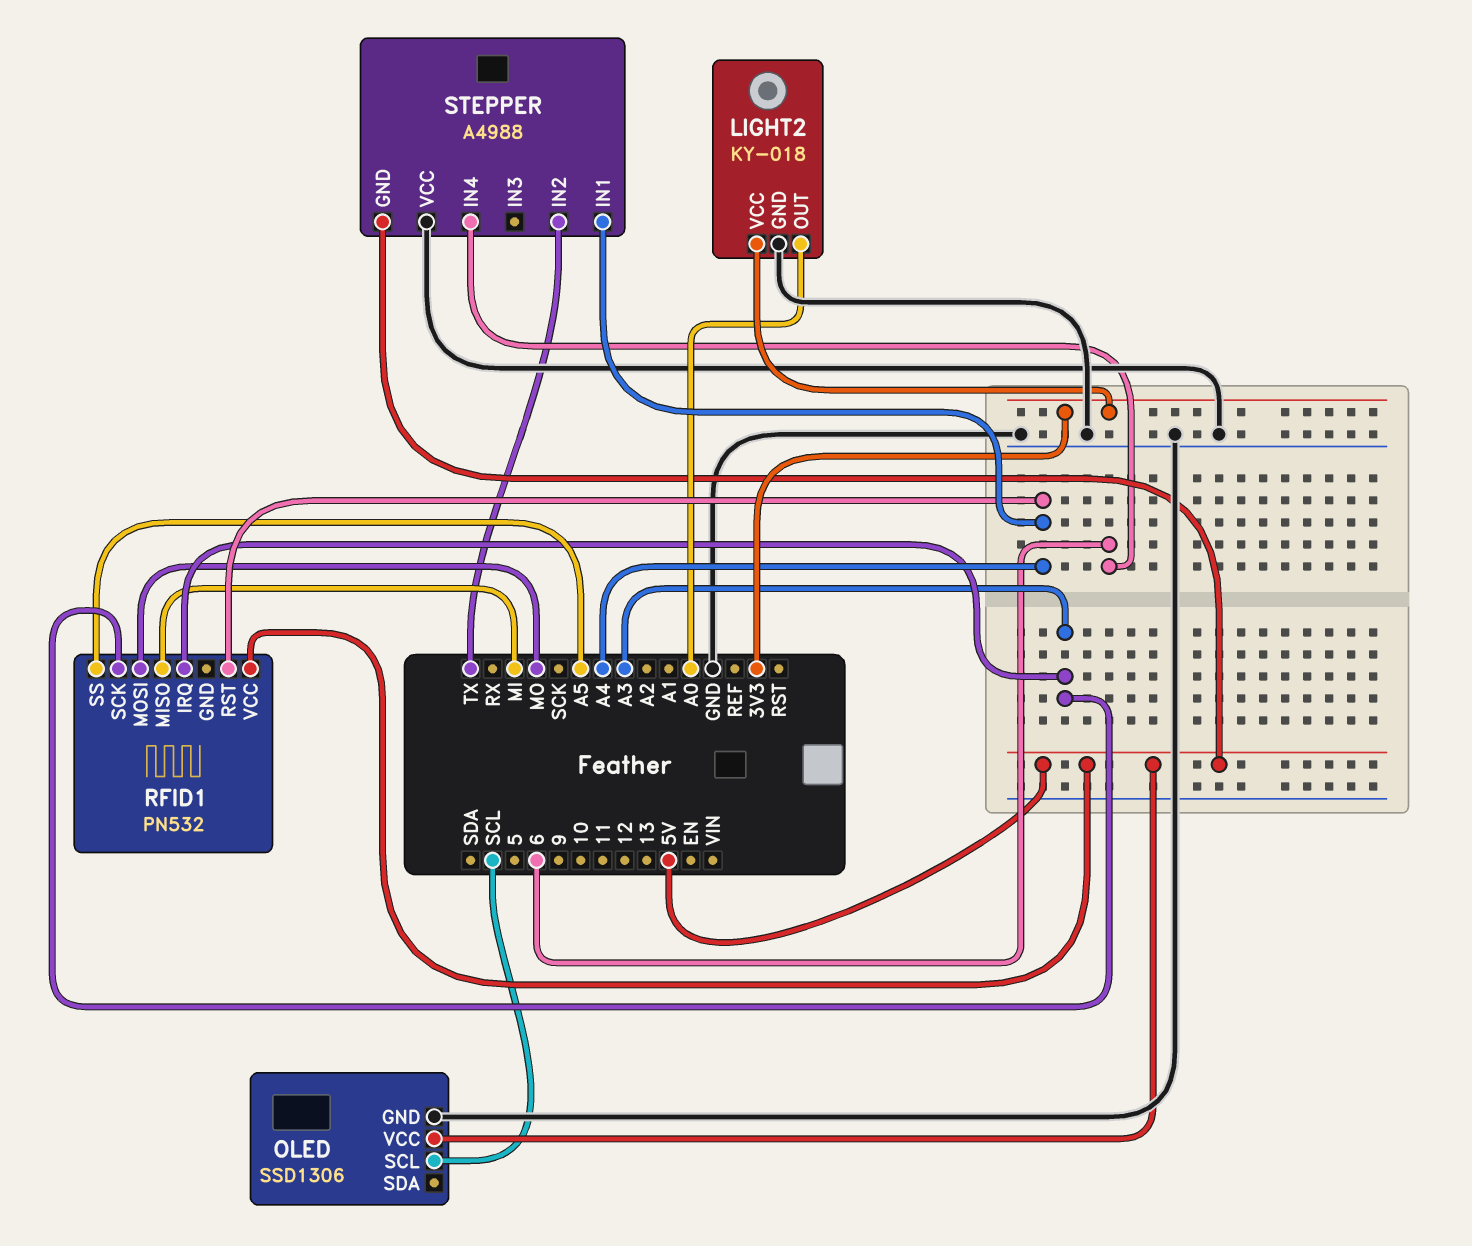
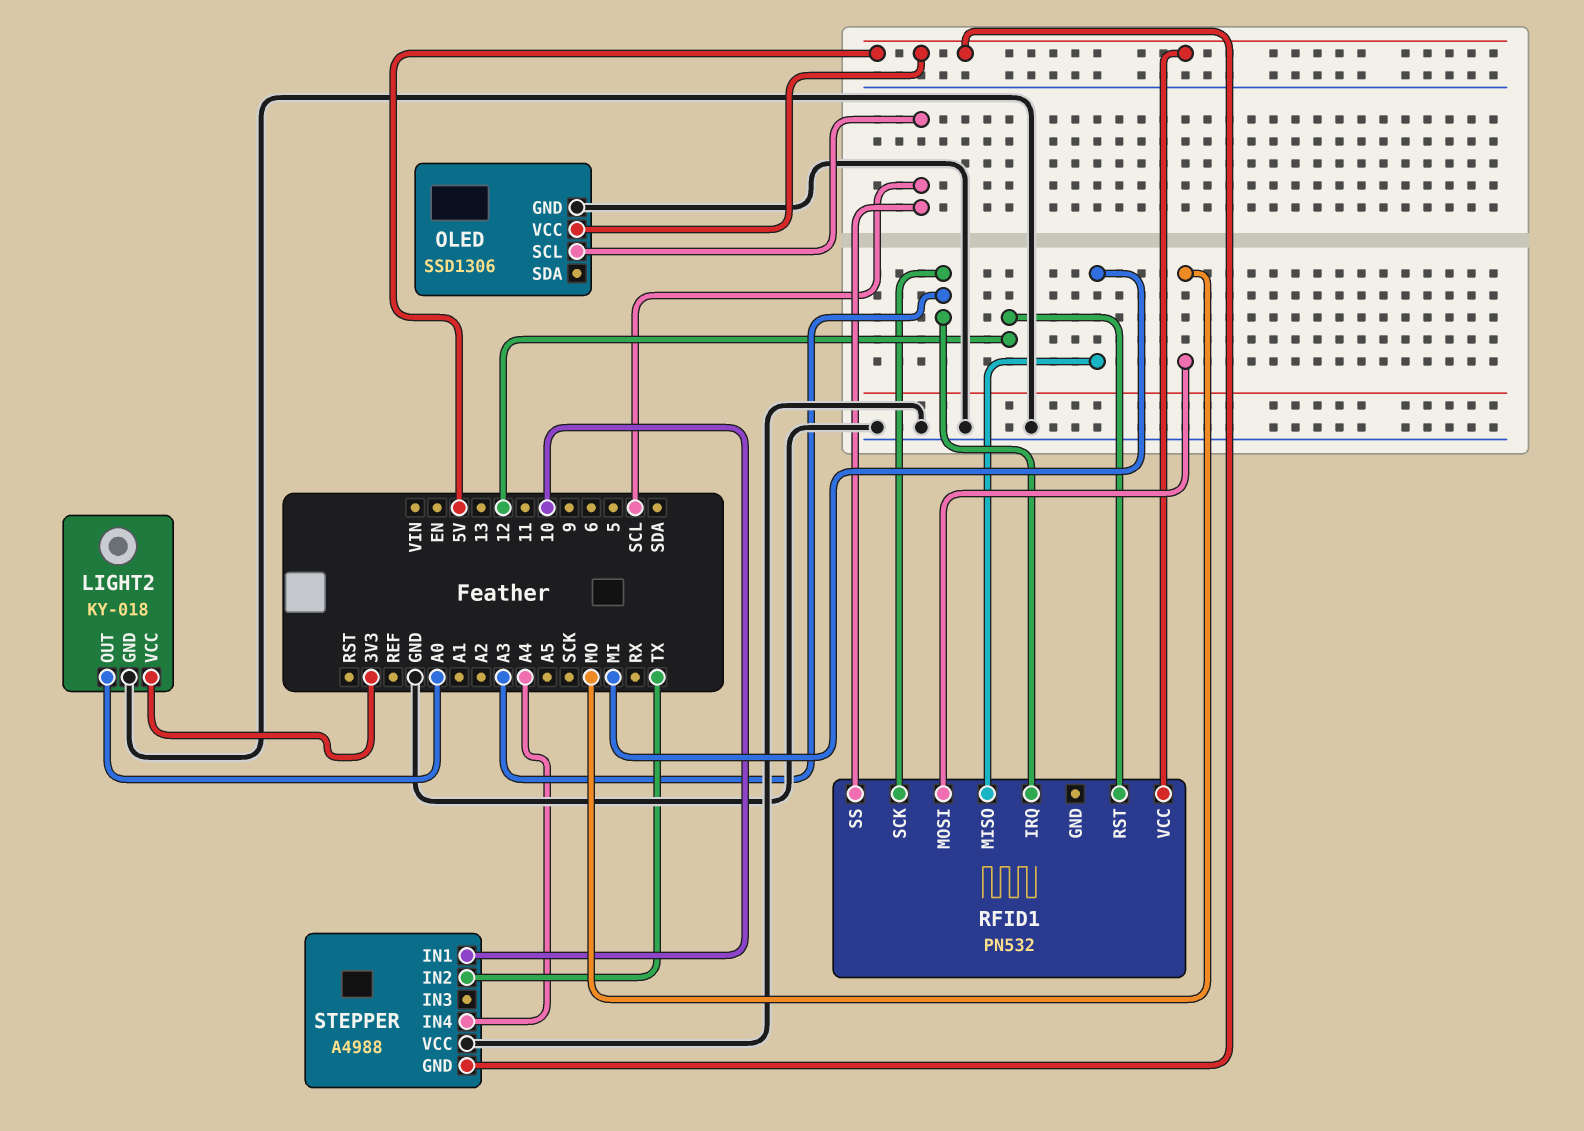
RFID1 pin RST: A4 -> 12
RFID1 pin SS: A5 -> SCL
STEPPER pin IN1: A4 -> 10
STEPPER pin IN4: 6 -> A4

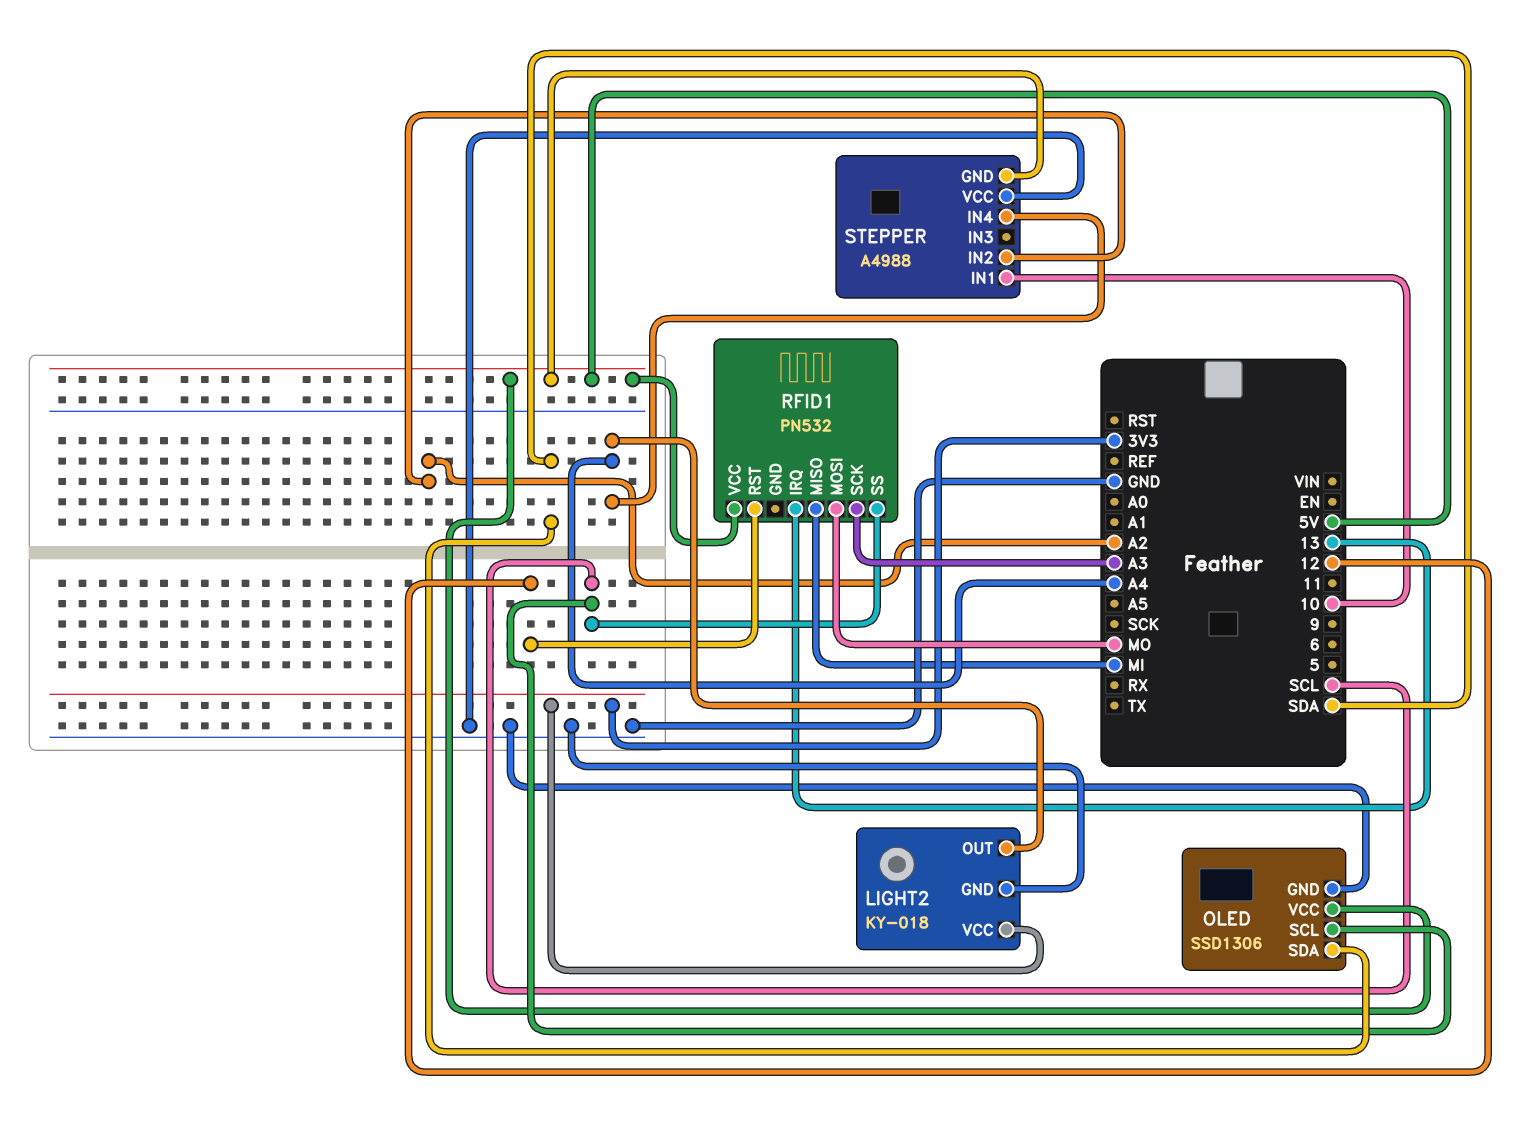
LIGHT2 pin OUT: A0 -> A4
OLED pin SDA: none -> SDA
RFID1 pin IRQ: A3 -> 13
STEPPER pin IN2: TX -> A2

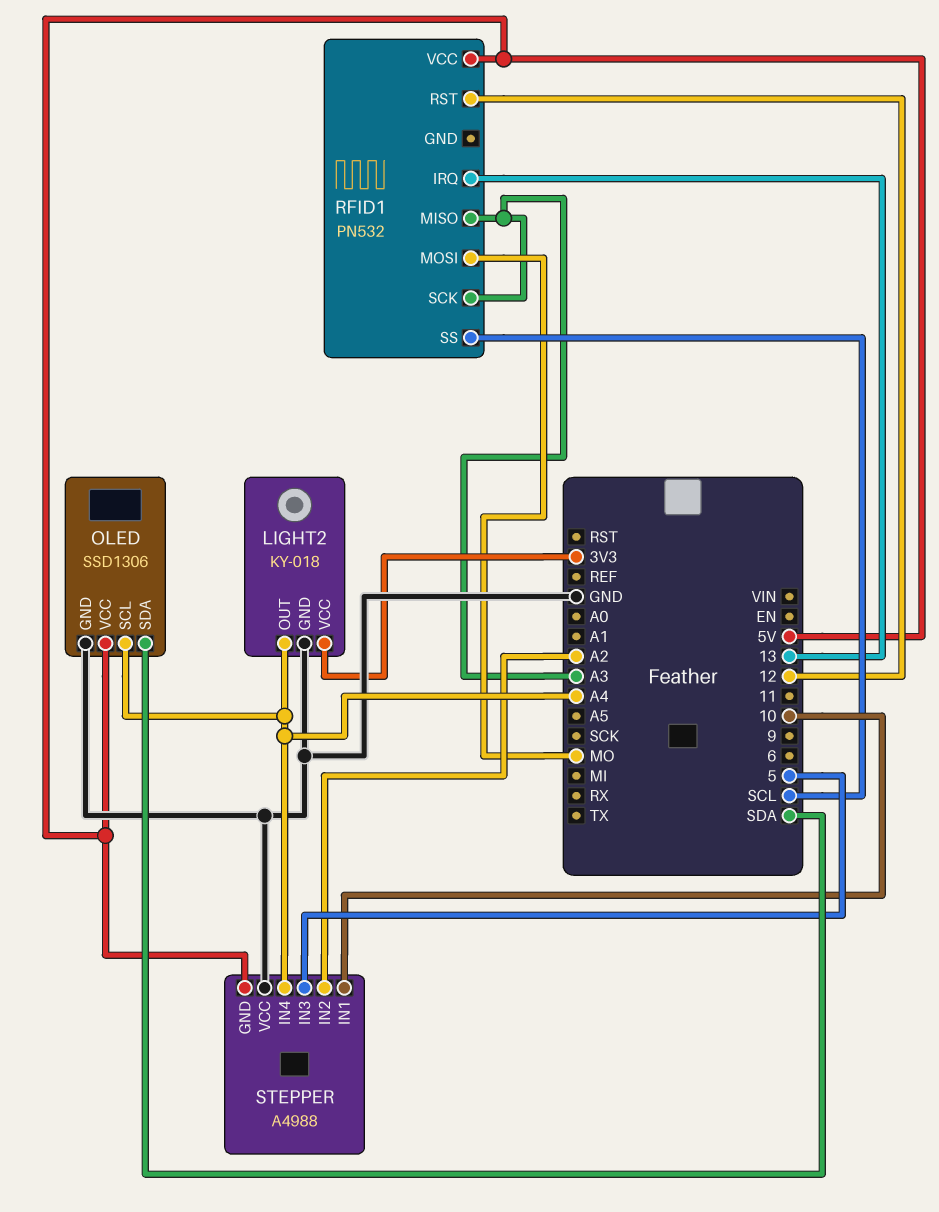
OLED pin SCL: SCL -> A4
RFID1 pin MISO: MI -> A3
STEPPER pin IN3: none -> 5

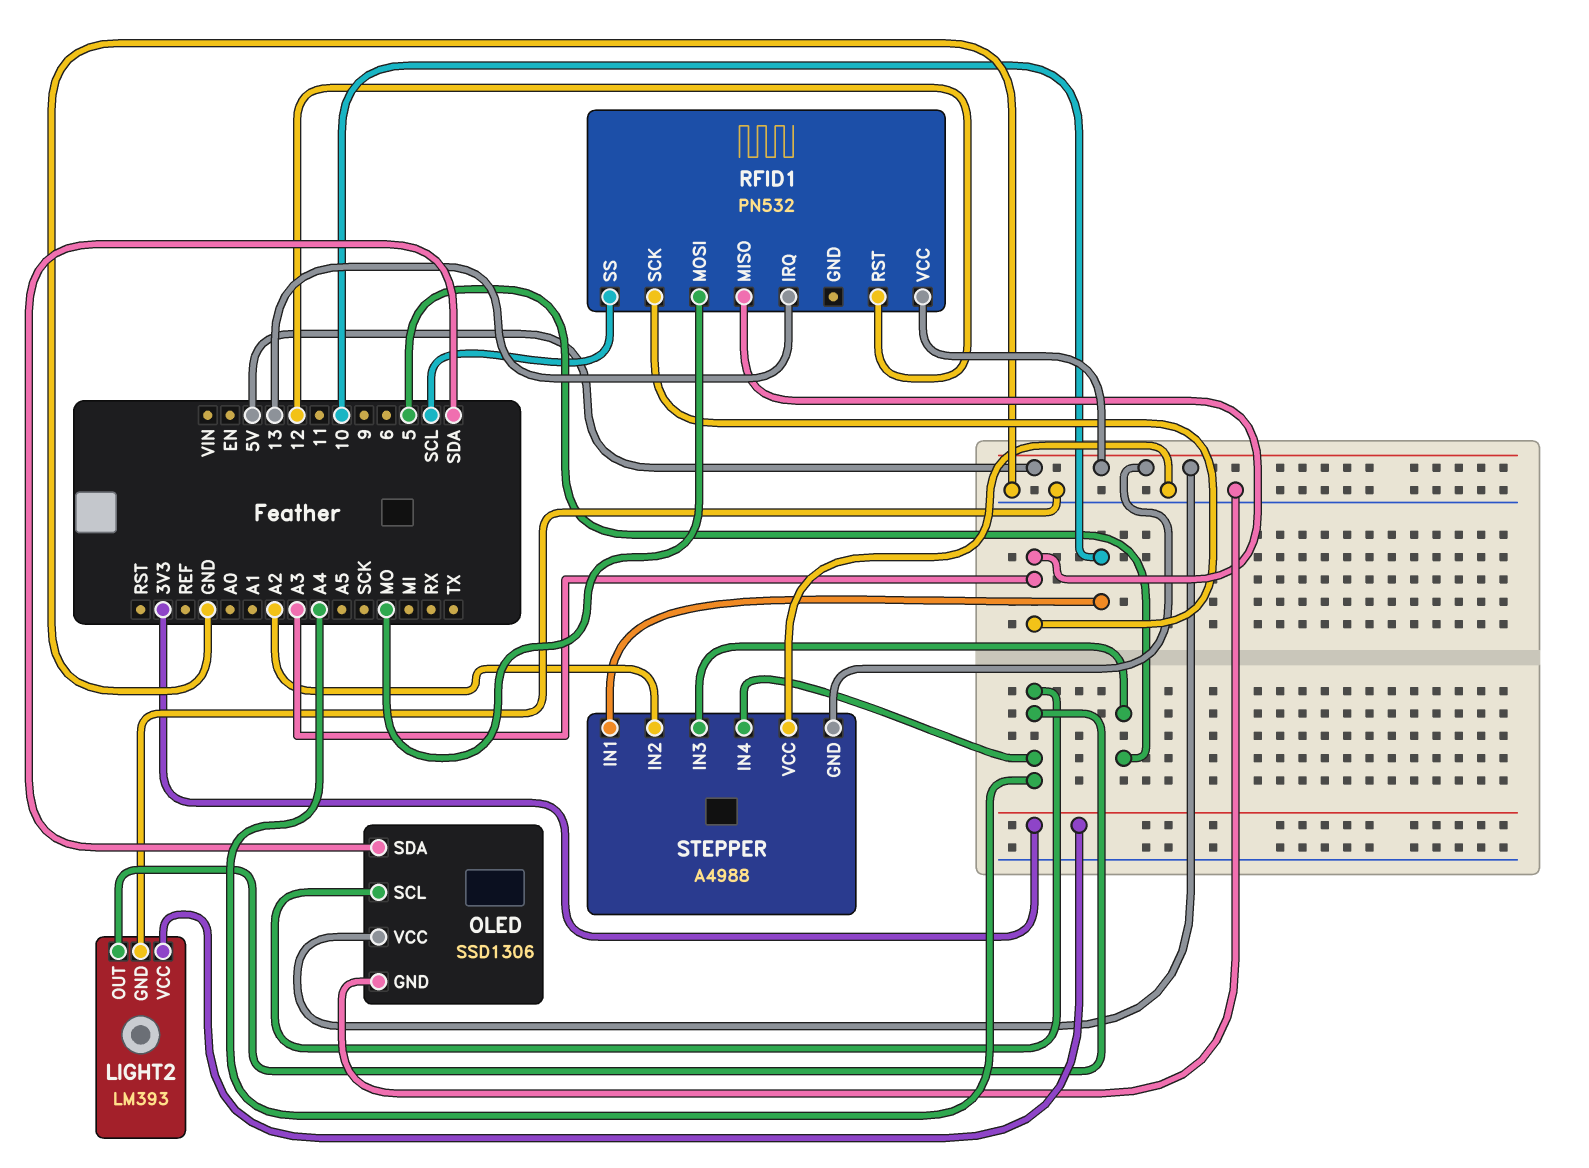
LIGHT2: KY-018 -> LM393

